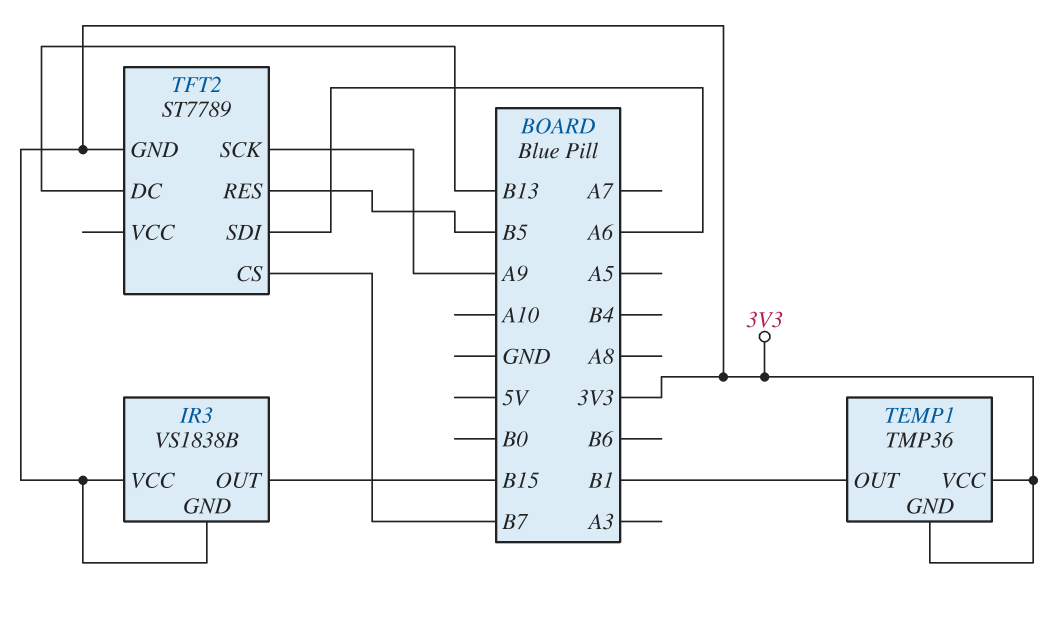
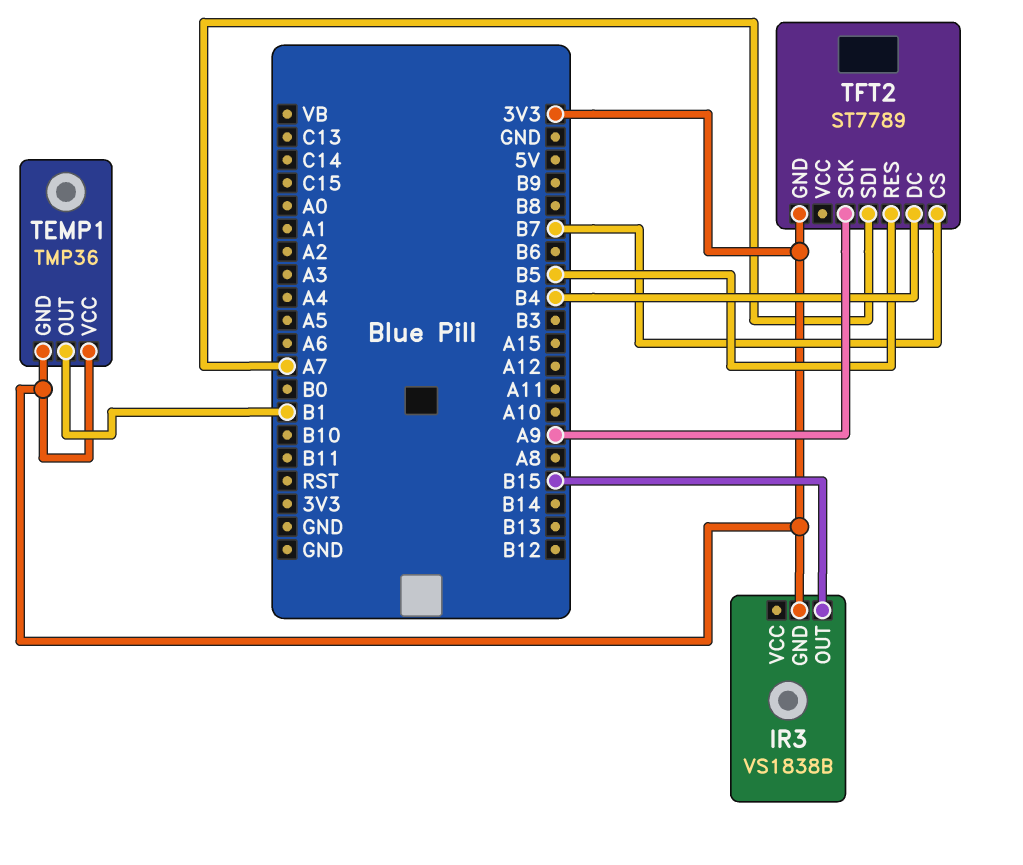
IR3 pin VCC: 3V3 -> none
TFT2 pin DC: B13 -> B4
TFT2 pin SDI: A6 -> A7

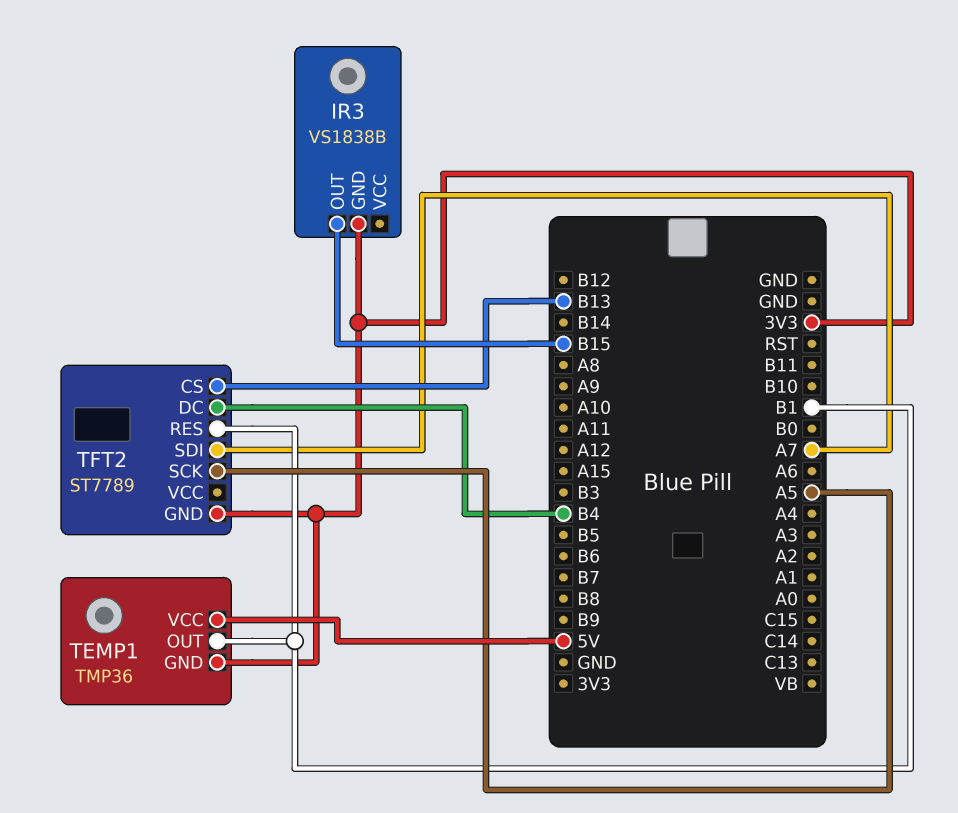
TEMP1 pin VCC: 3V3 -> 5V
TFT2 pin CS: B7 -> B13
TFT2 pin RES: B5 -> B1
TFT2 pin SCK: A9 -> A5

